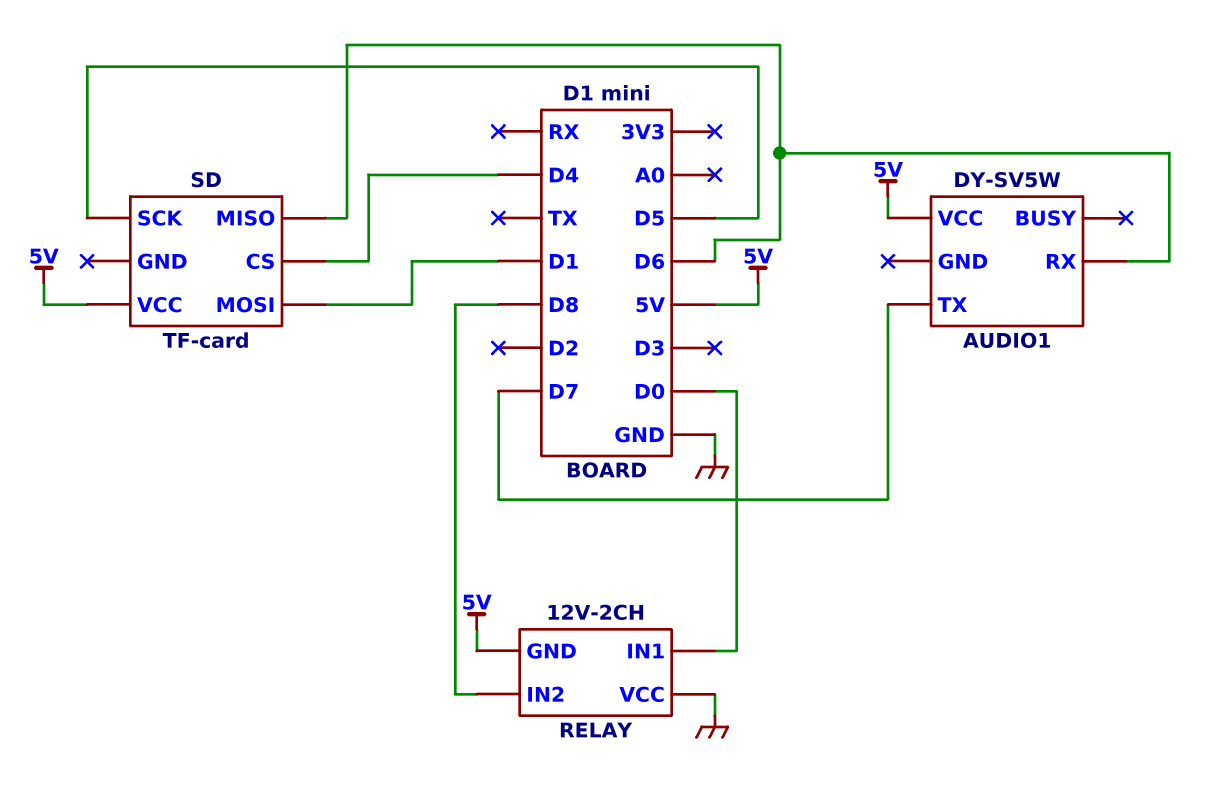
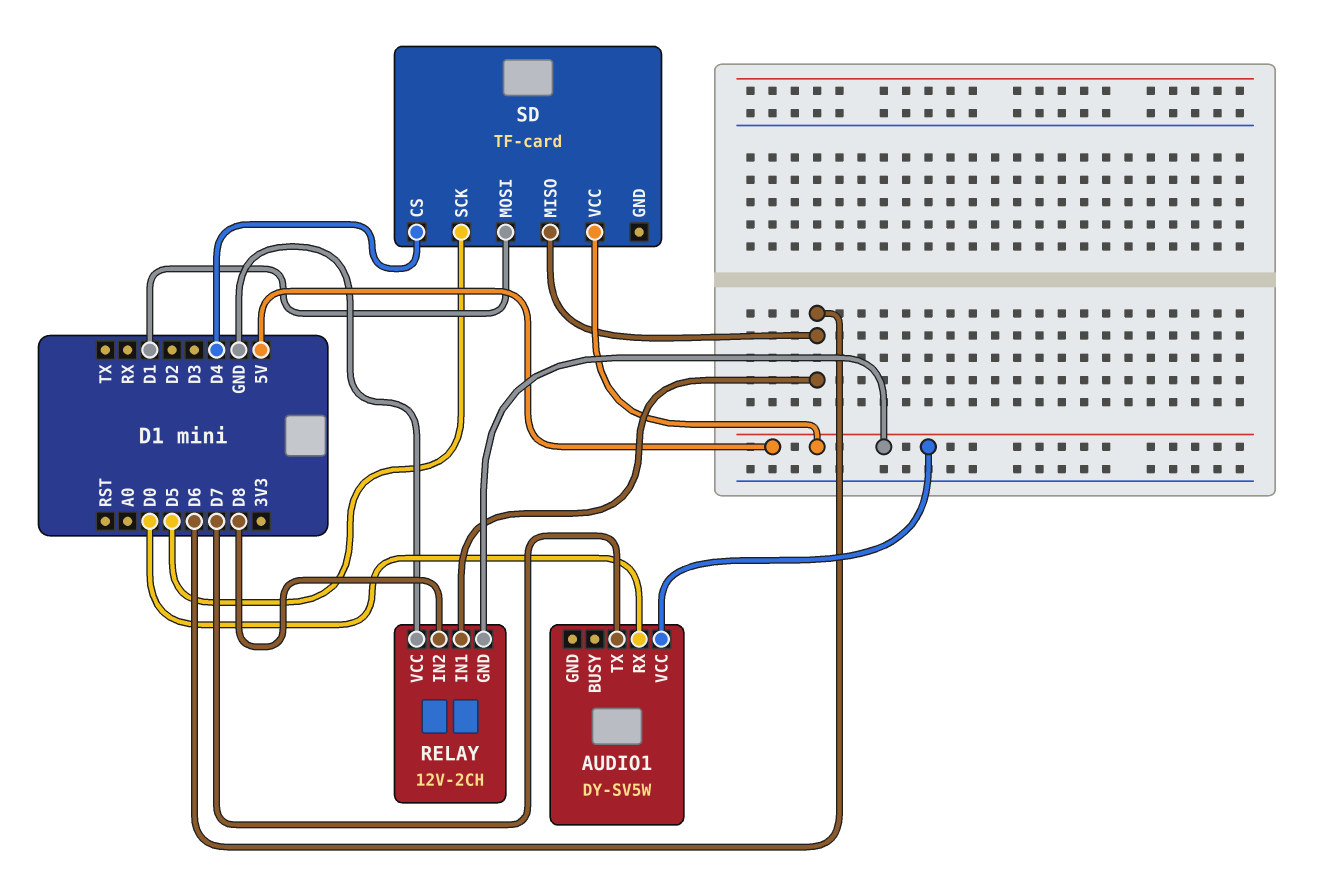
AUDIO1 pin RX: D6 -> D0
RELAY pin IN1: D0 -> D6

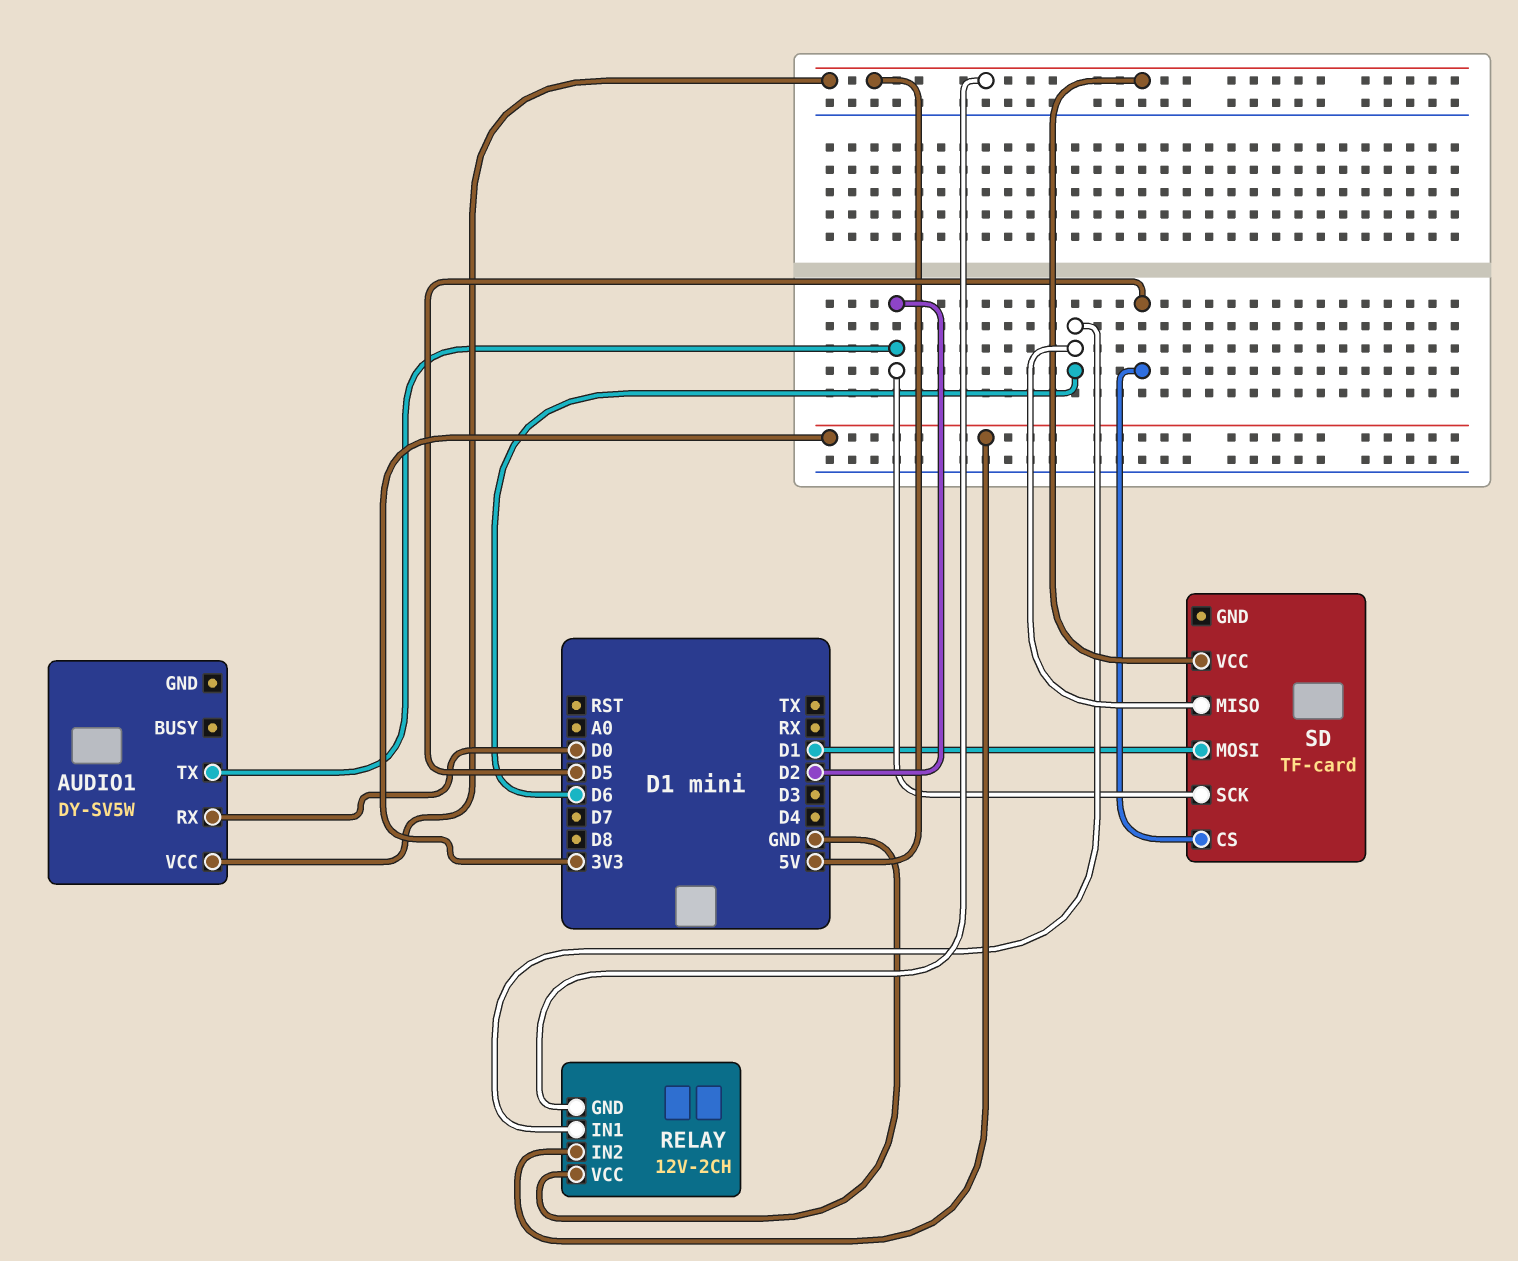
AUDIO1 pin TX: D7 -> D2
RELAY pin IN2: D8 -> 3V3
SD pin CS: D4 -> D5
SD pin SCK: D5 -> D2

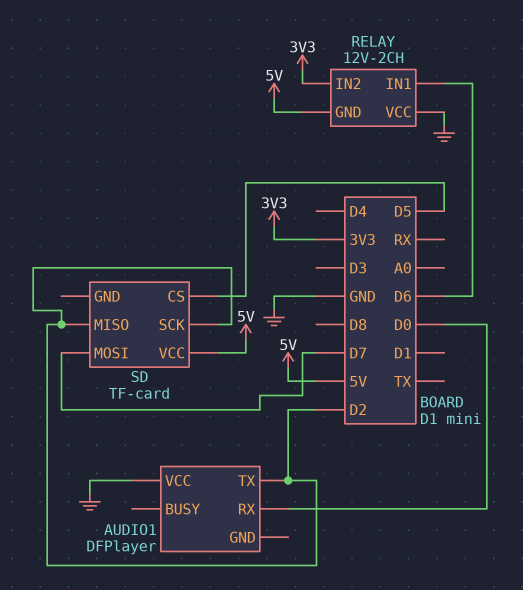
AUDIO1: DY-SV5W -> DFPlayer
AUDIO1 pin VCC: 5V -> GND
SD pin MISO: D6 -> D2
SD pin MOSI: D1 -> D7

